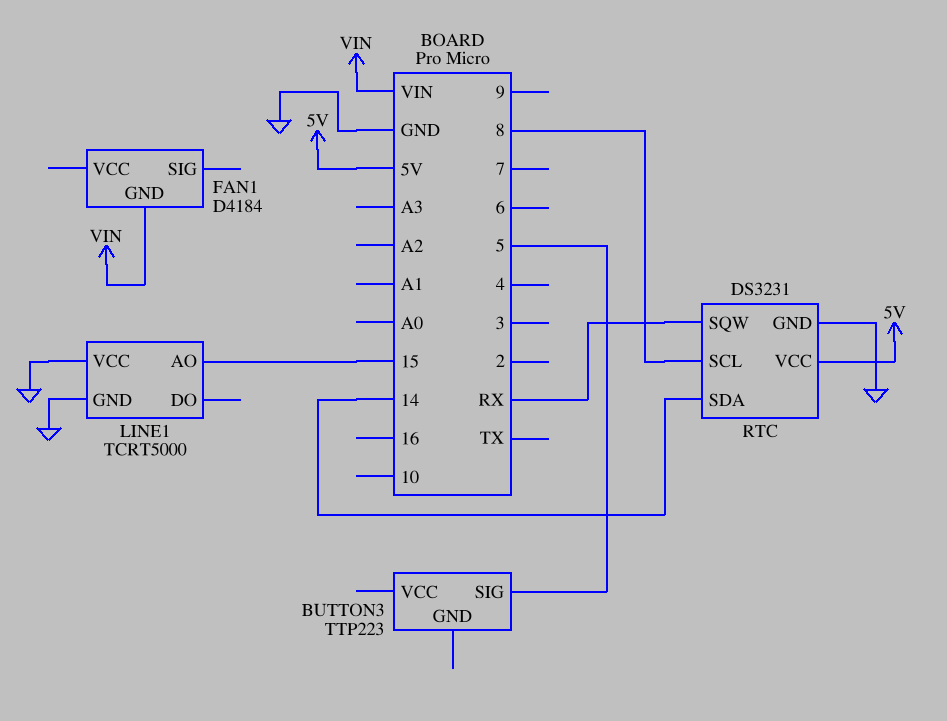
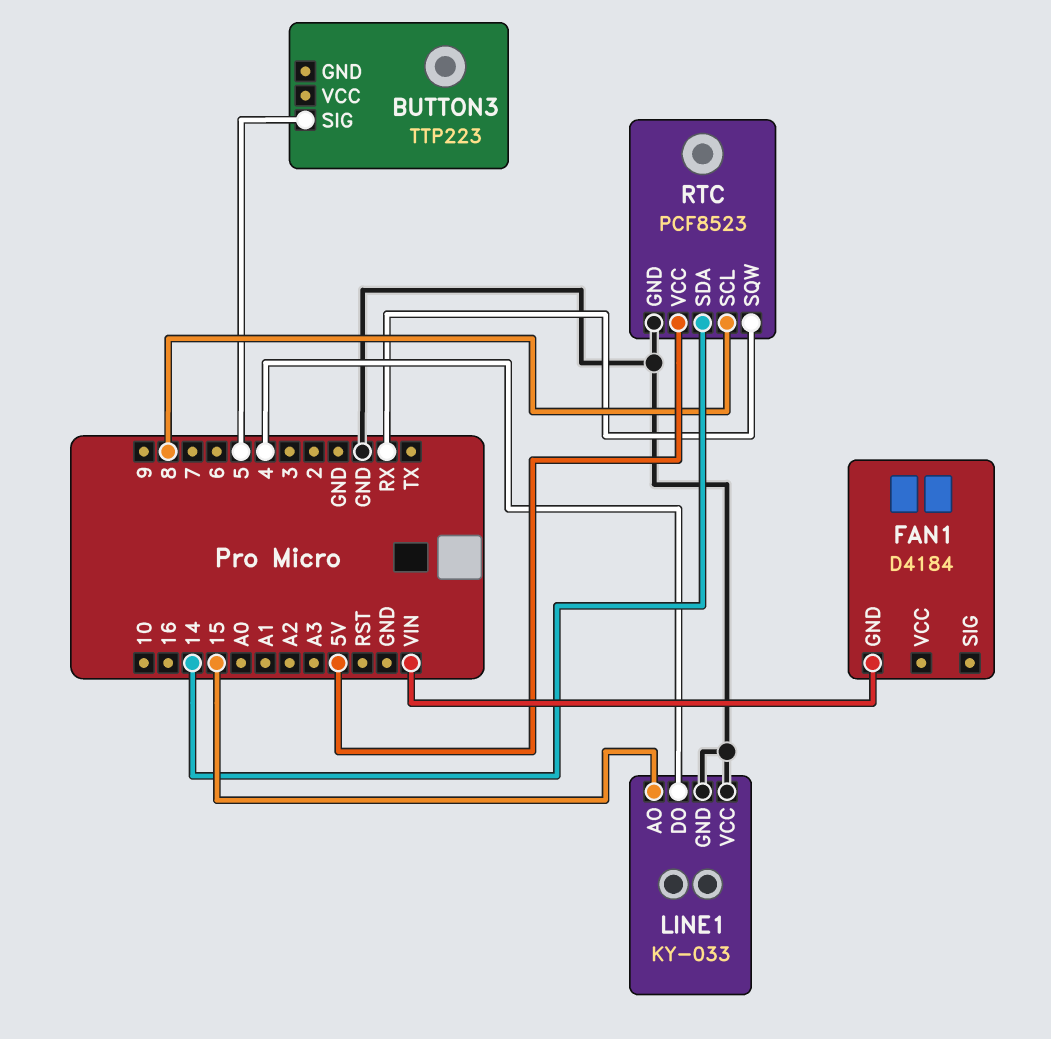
LINE1: TCRT5000 -> KY-033
LINE1 pin DO: none -> 4
RTC: DS3231 -> PCF8523

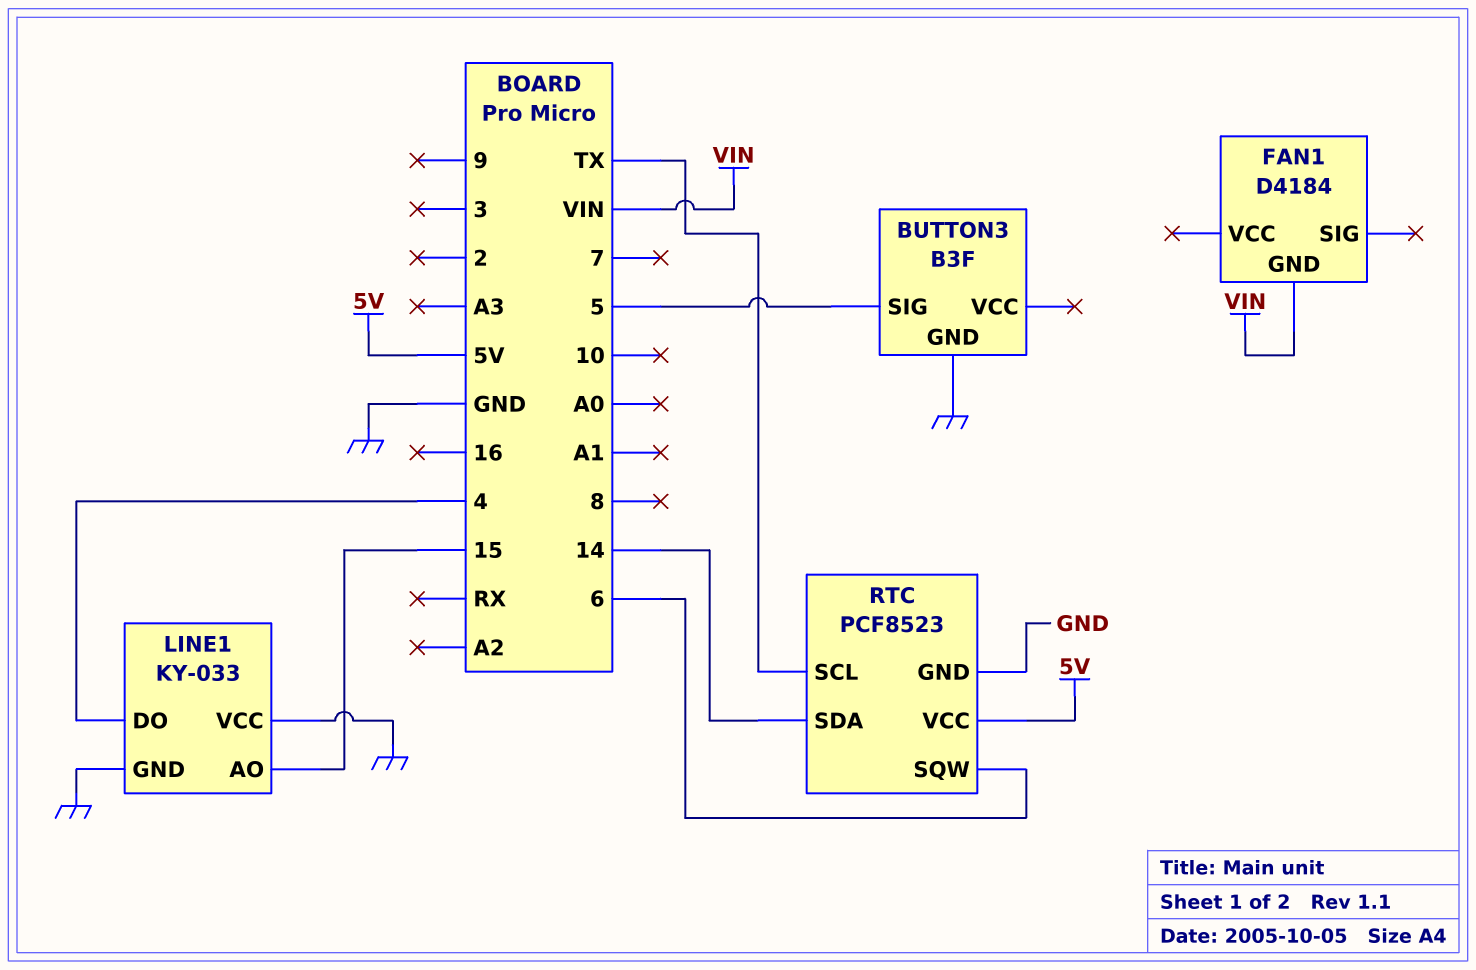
BUTTON3: TTP223 -> B3F
BUTTON3 pin GND: none -> GND
RTC pin SCL: 8 -> TX
RTC pin SQW: RX -> 6

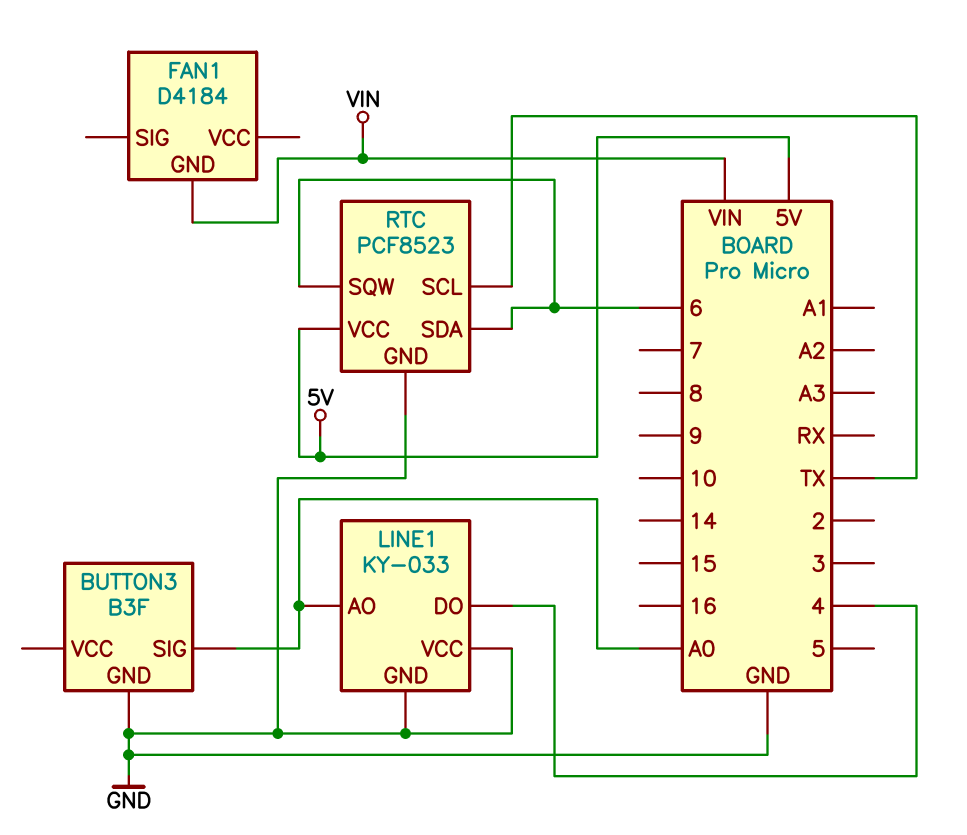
BUTTON3 pin SIG: 5 -> A0
LINE1 pin AO: 15 -> A0
RTC pin SDA: 14 -> 6

